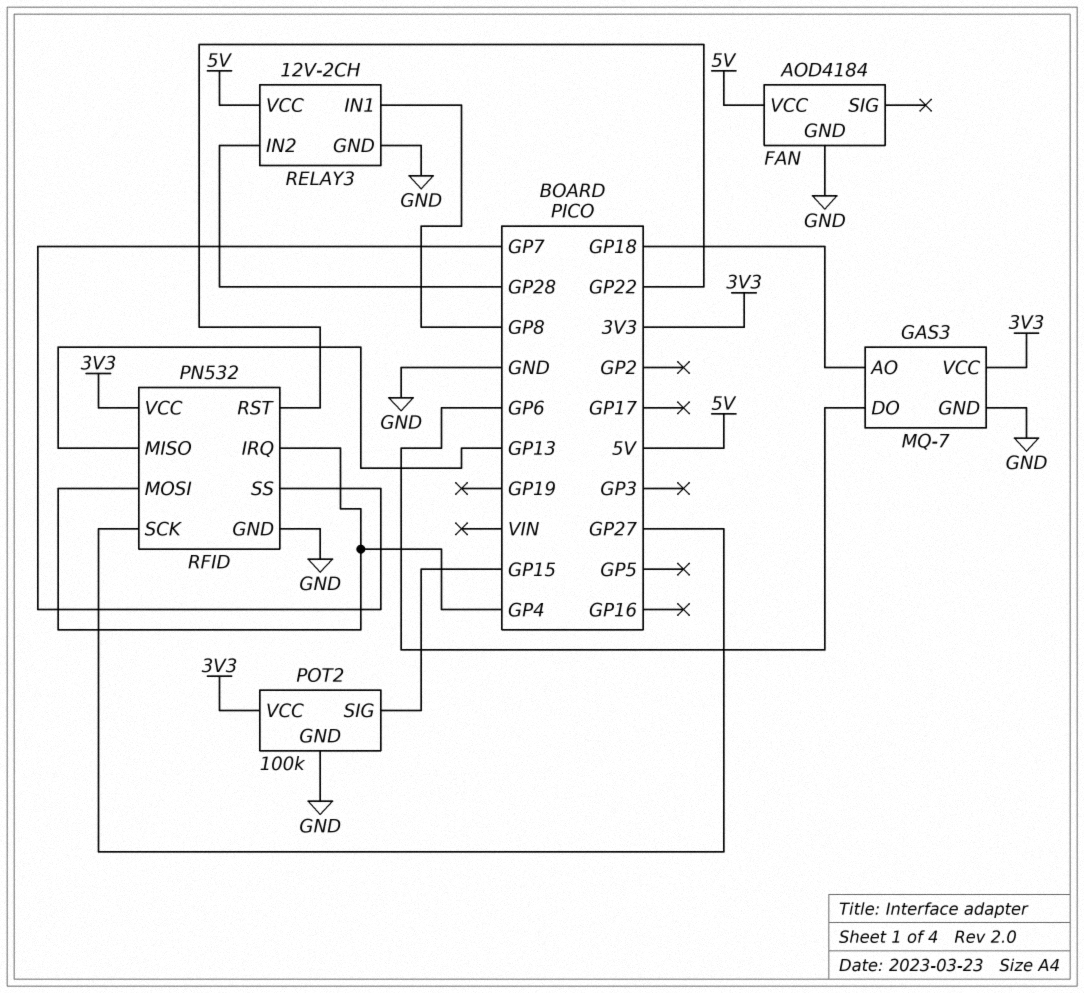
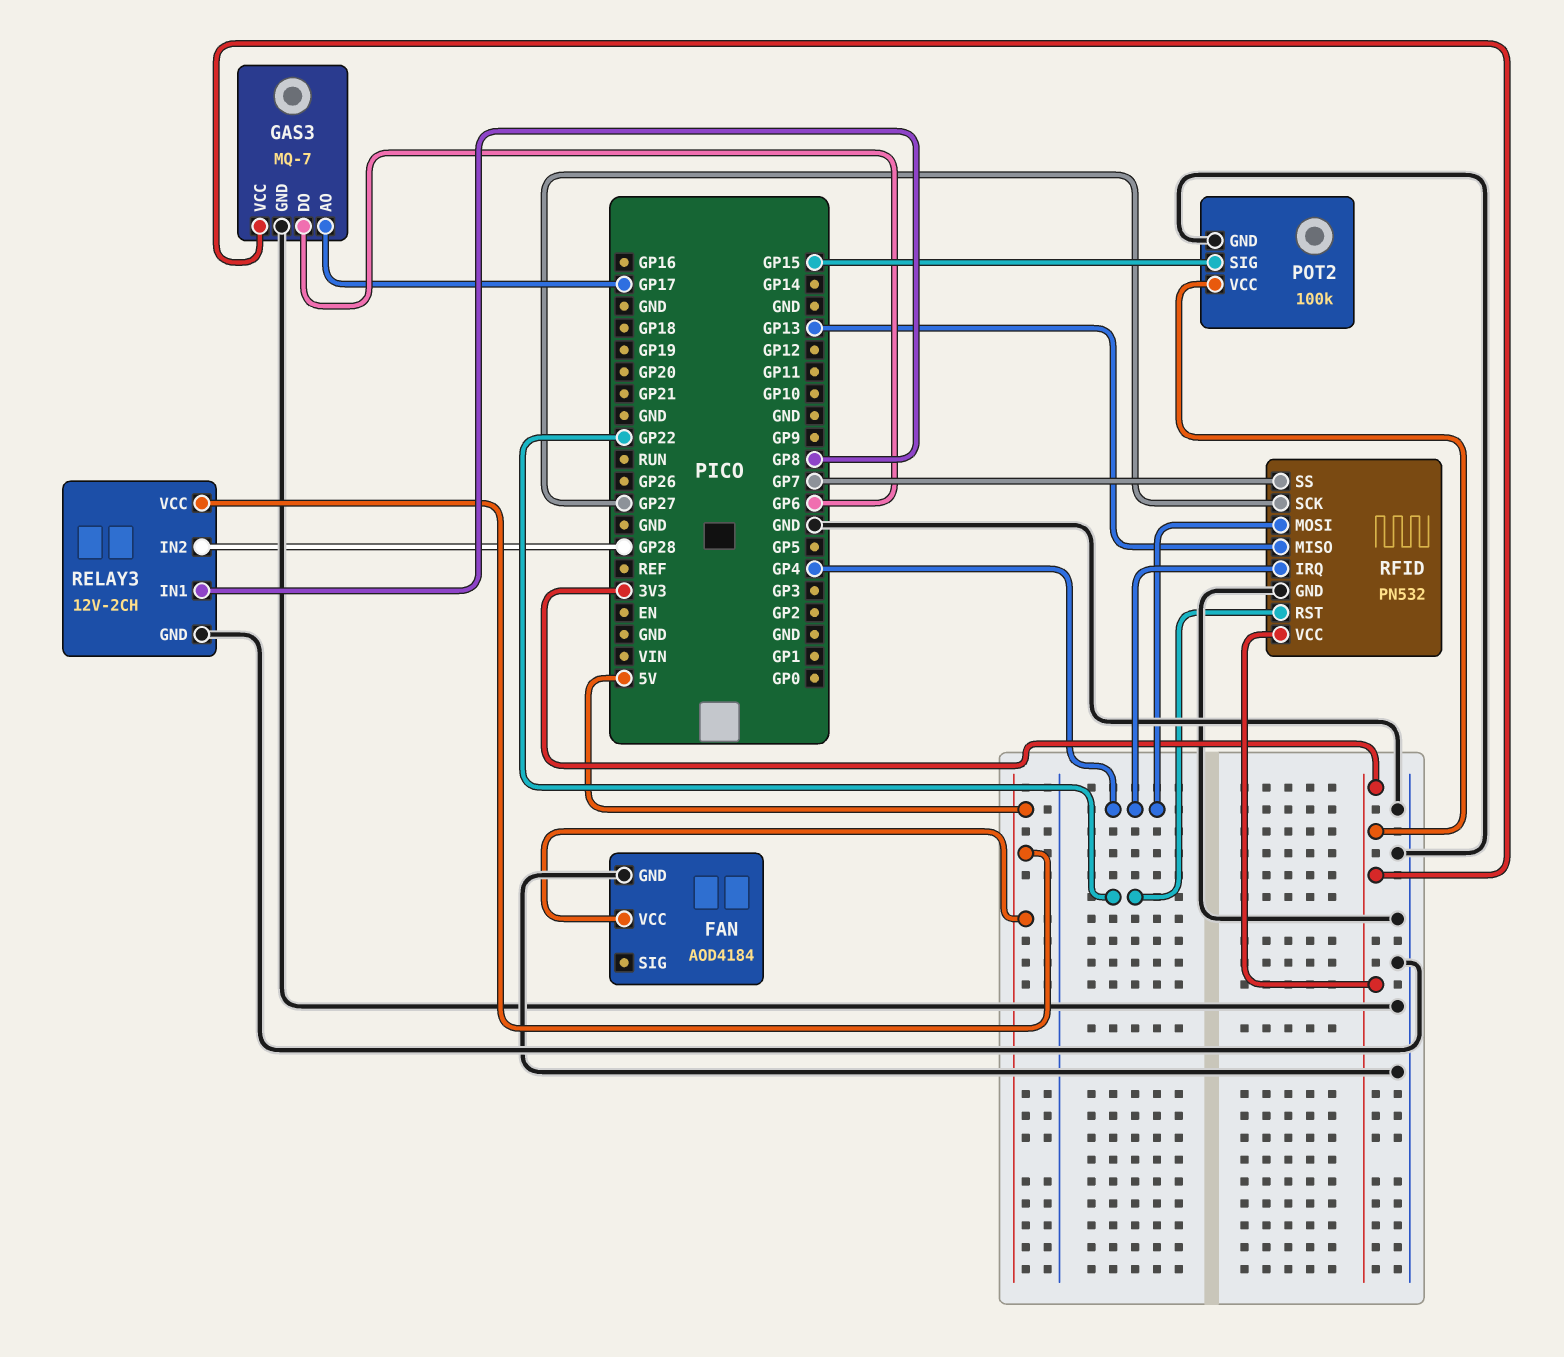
GAS3 pin AO: GP18 -> GP17

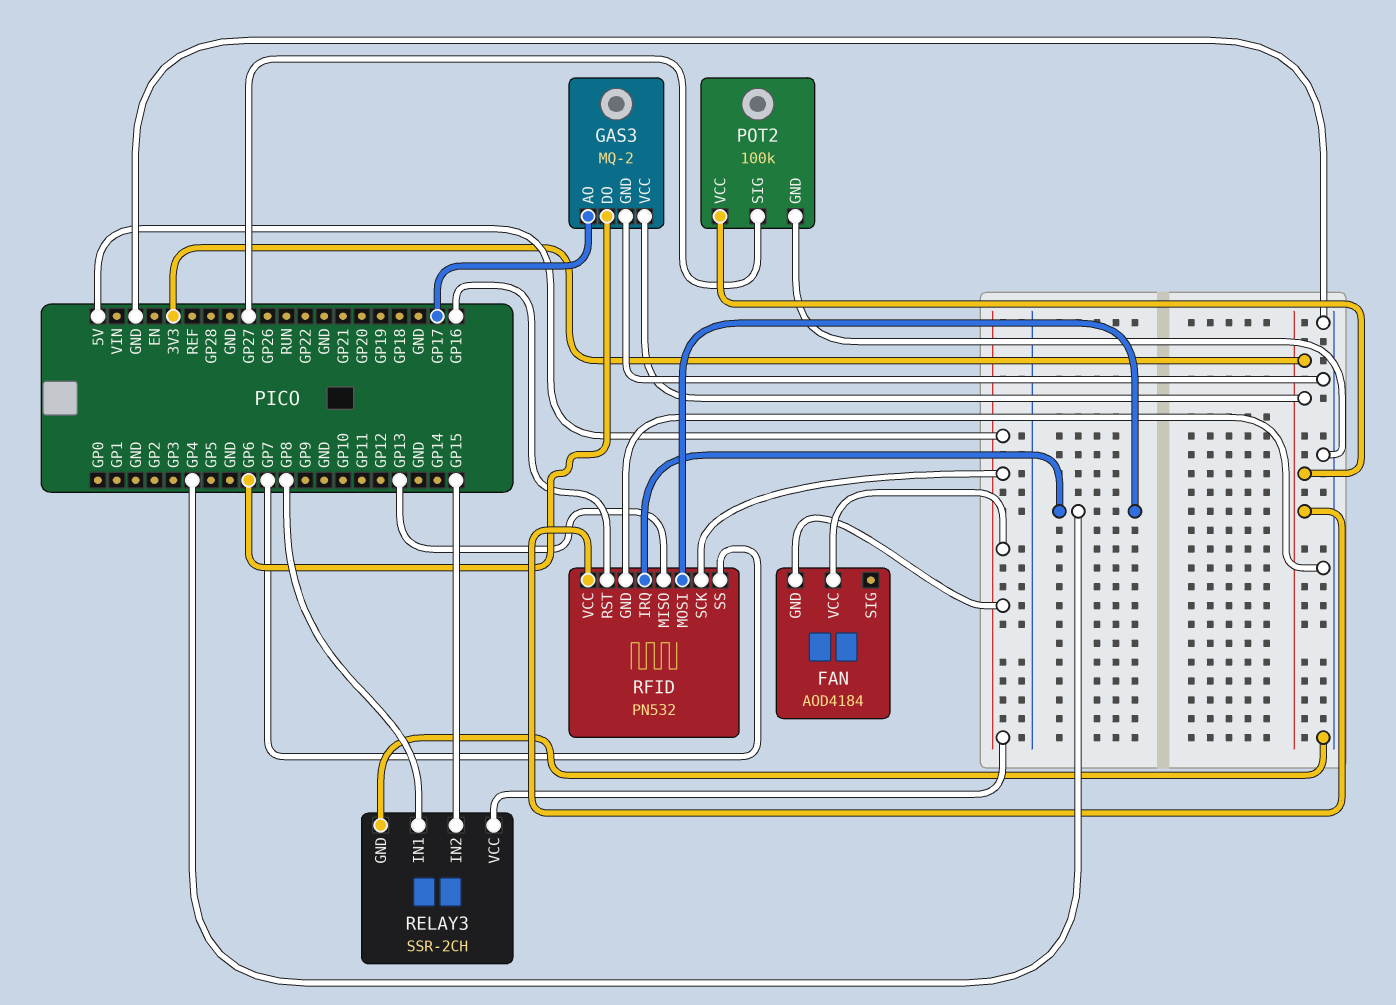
FAN pin GND: GND -> 5V
GAS3: MQ-7 -> MQ-2
POT2 pin SIG: GP15 -> GP27
RELAY3: 12V-2CH -> SSR-2CH
RELAY3 pin IN2: GP28 -> GP15
RFID pin RST: GP22 -> GP16
RFID pin SCK: GP27 -> 5V

